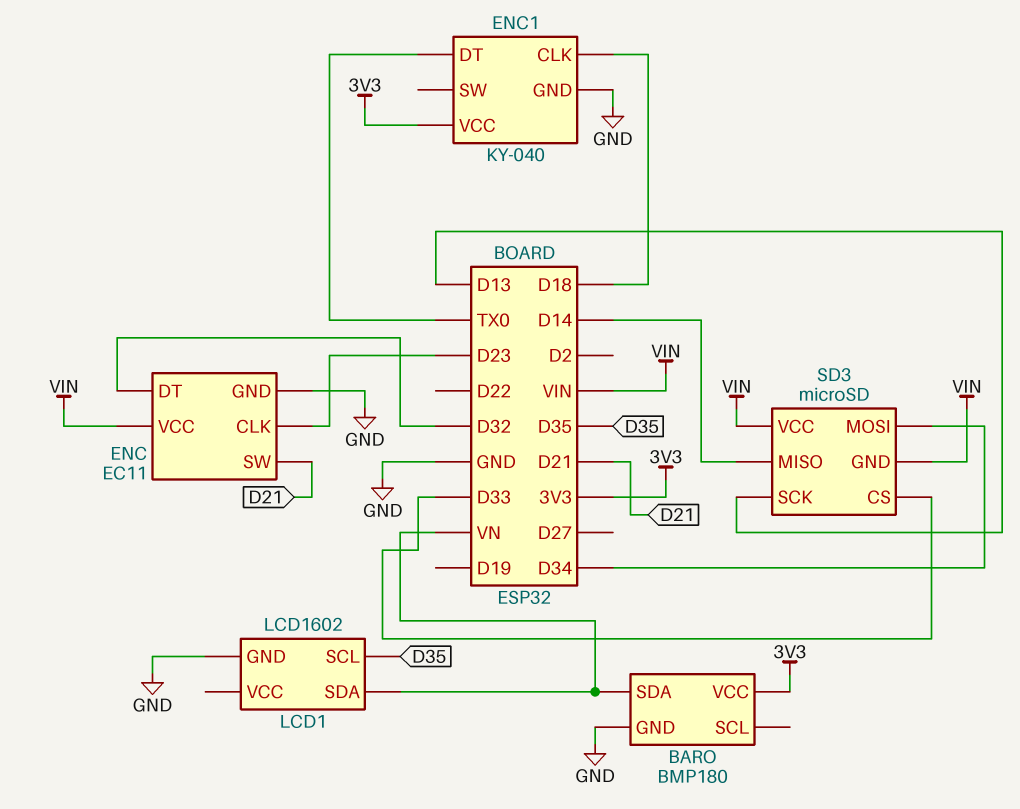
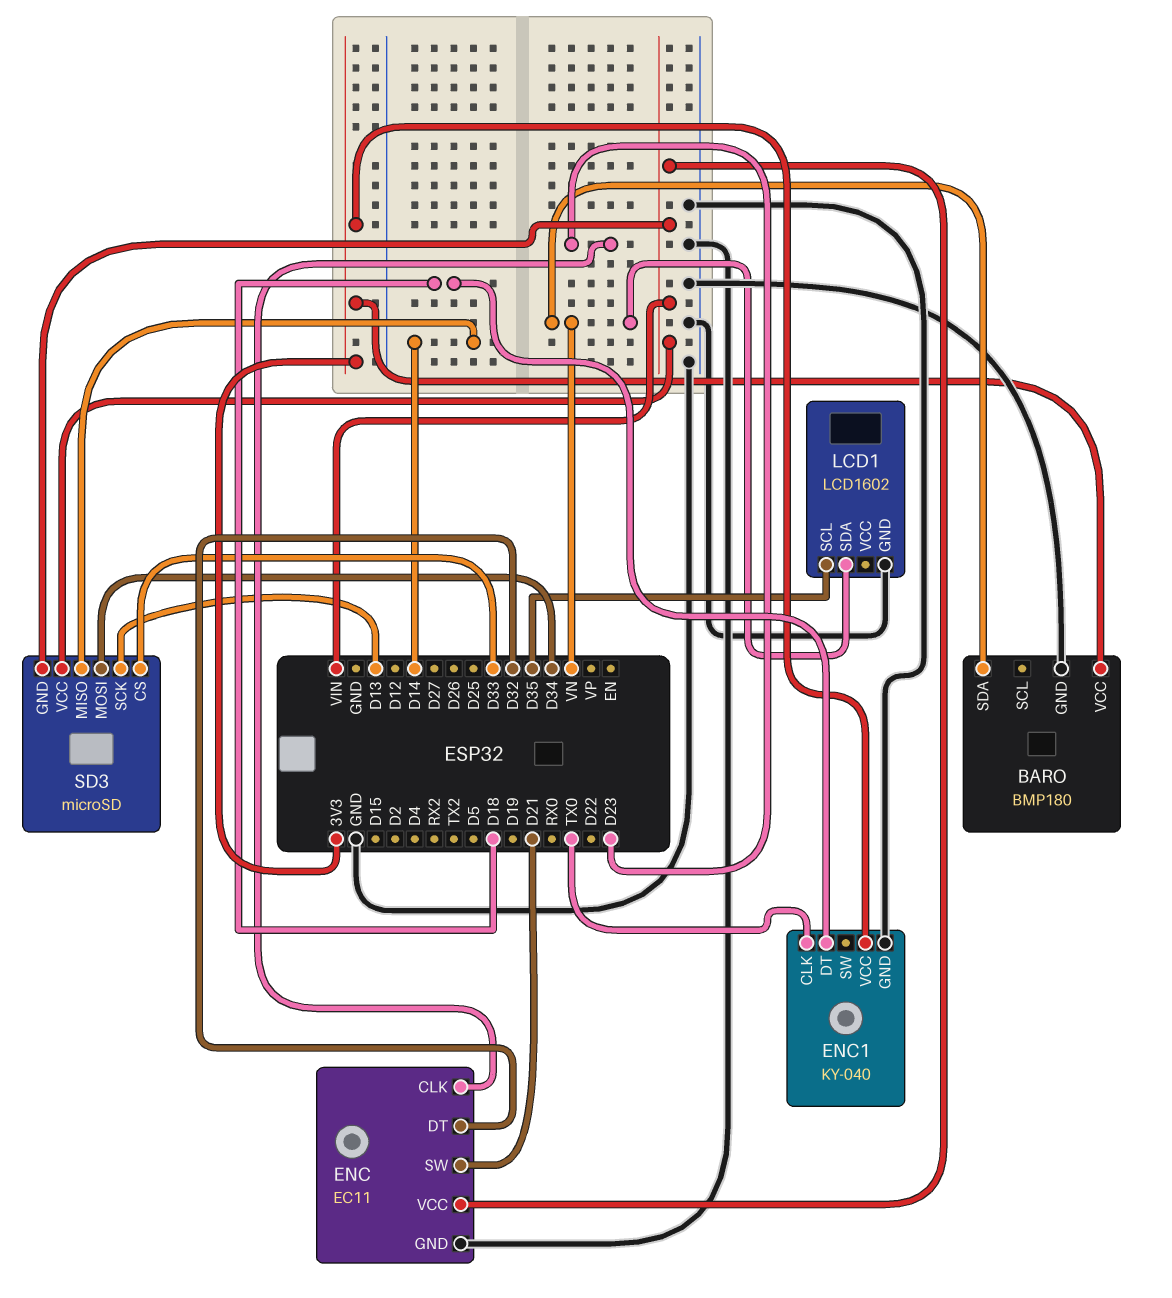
ENC1 pin CLK: D18 -> TX0
ENC1 pin DT: TX0 -> D18

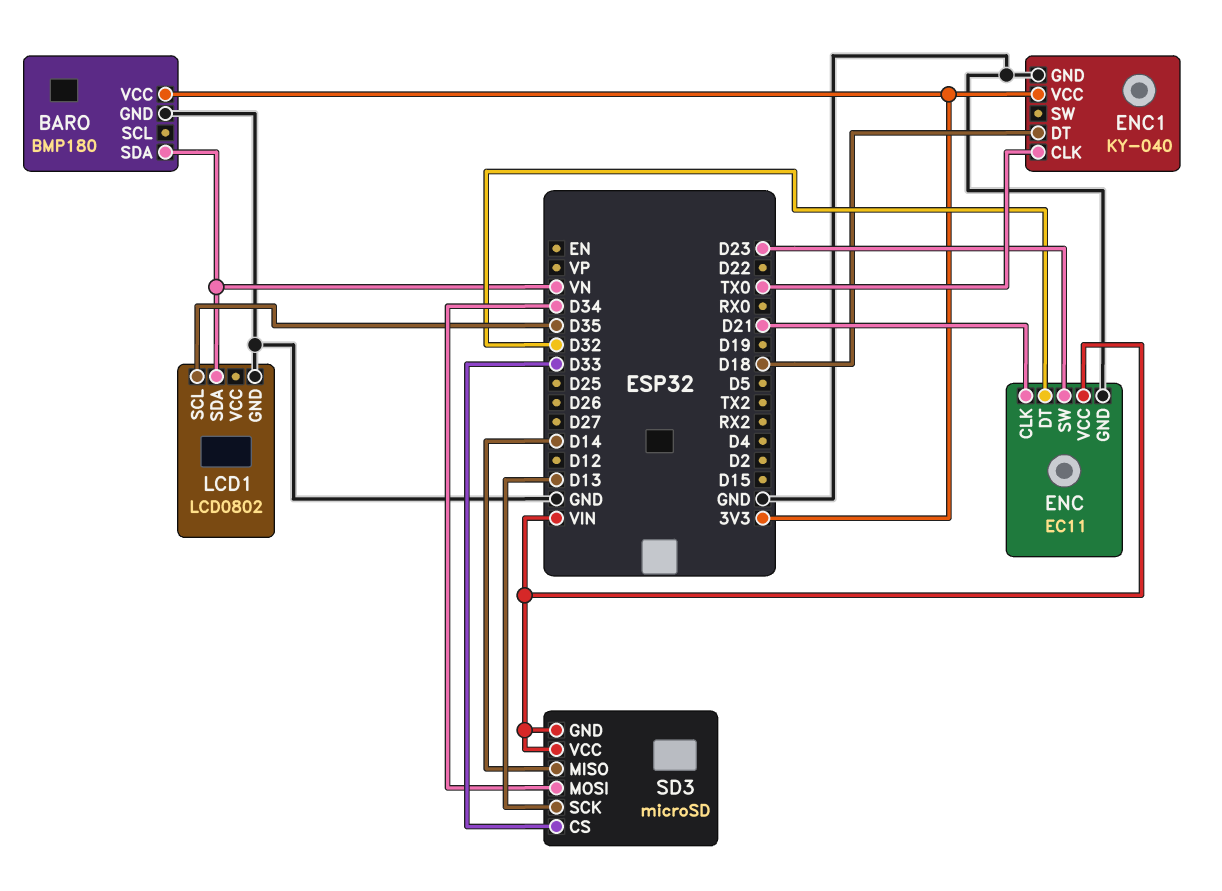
ENC pin CLK: D23 -> D21
ENC pin SW: D21 -> D23
LCD1: LCD1602 -> LCD0802

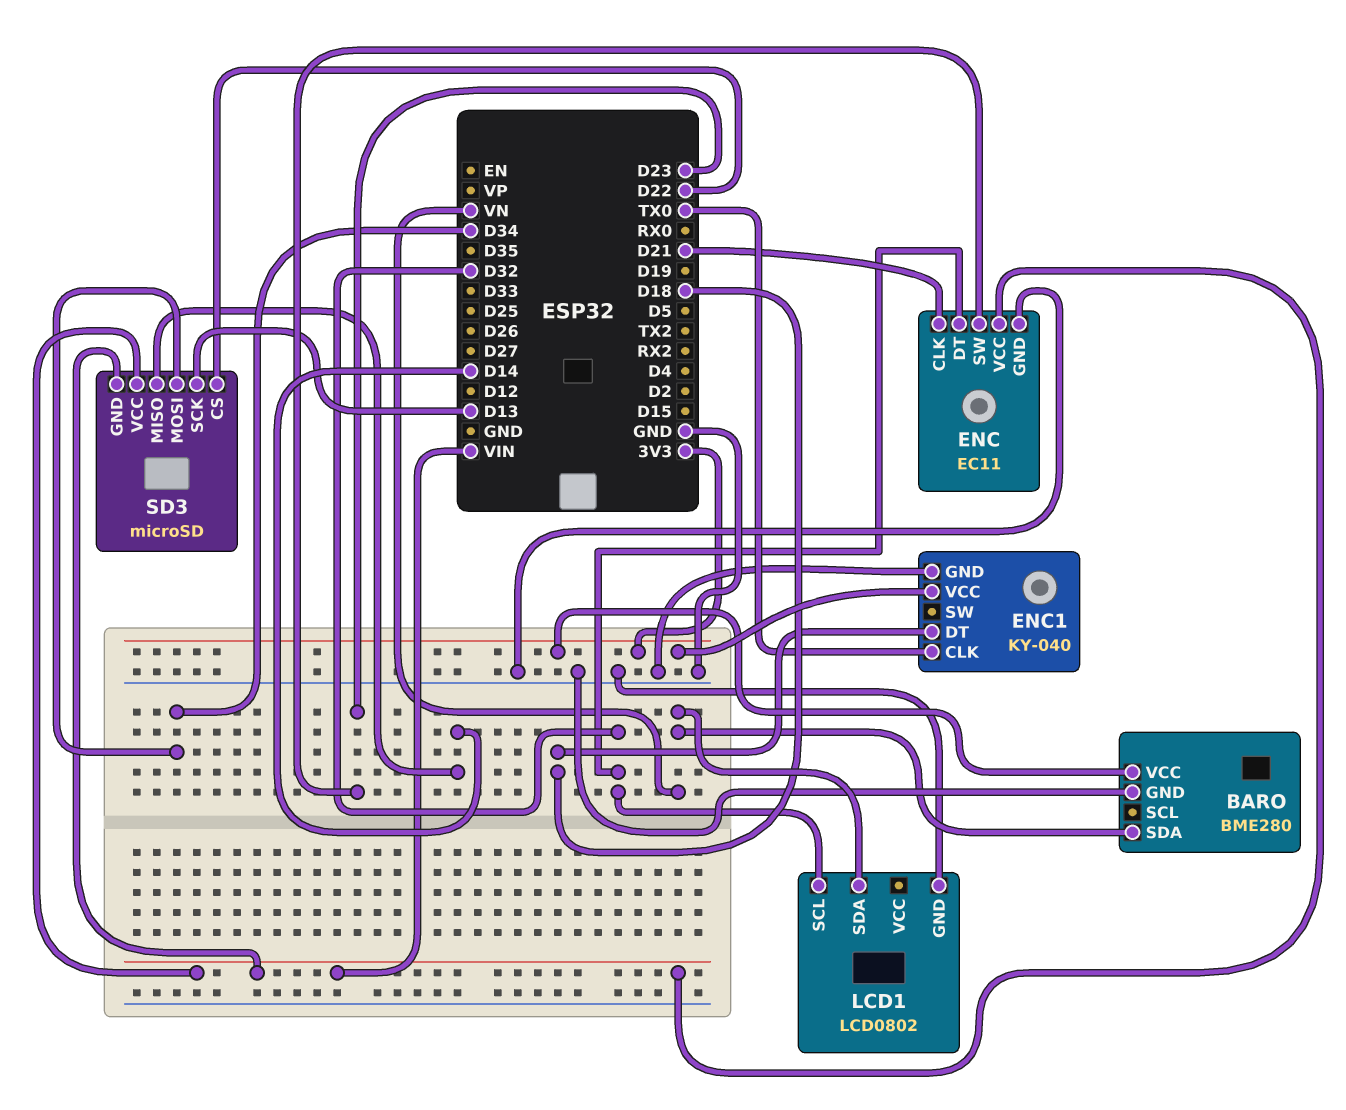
BARO: BMP180 -> BME280
LCD1 pin SCL: D35 -> D32
SD3 pin CS: D33 -> D22

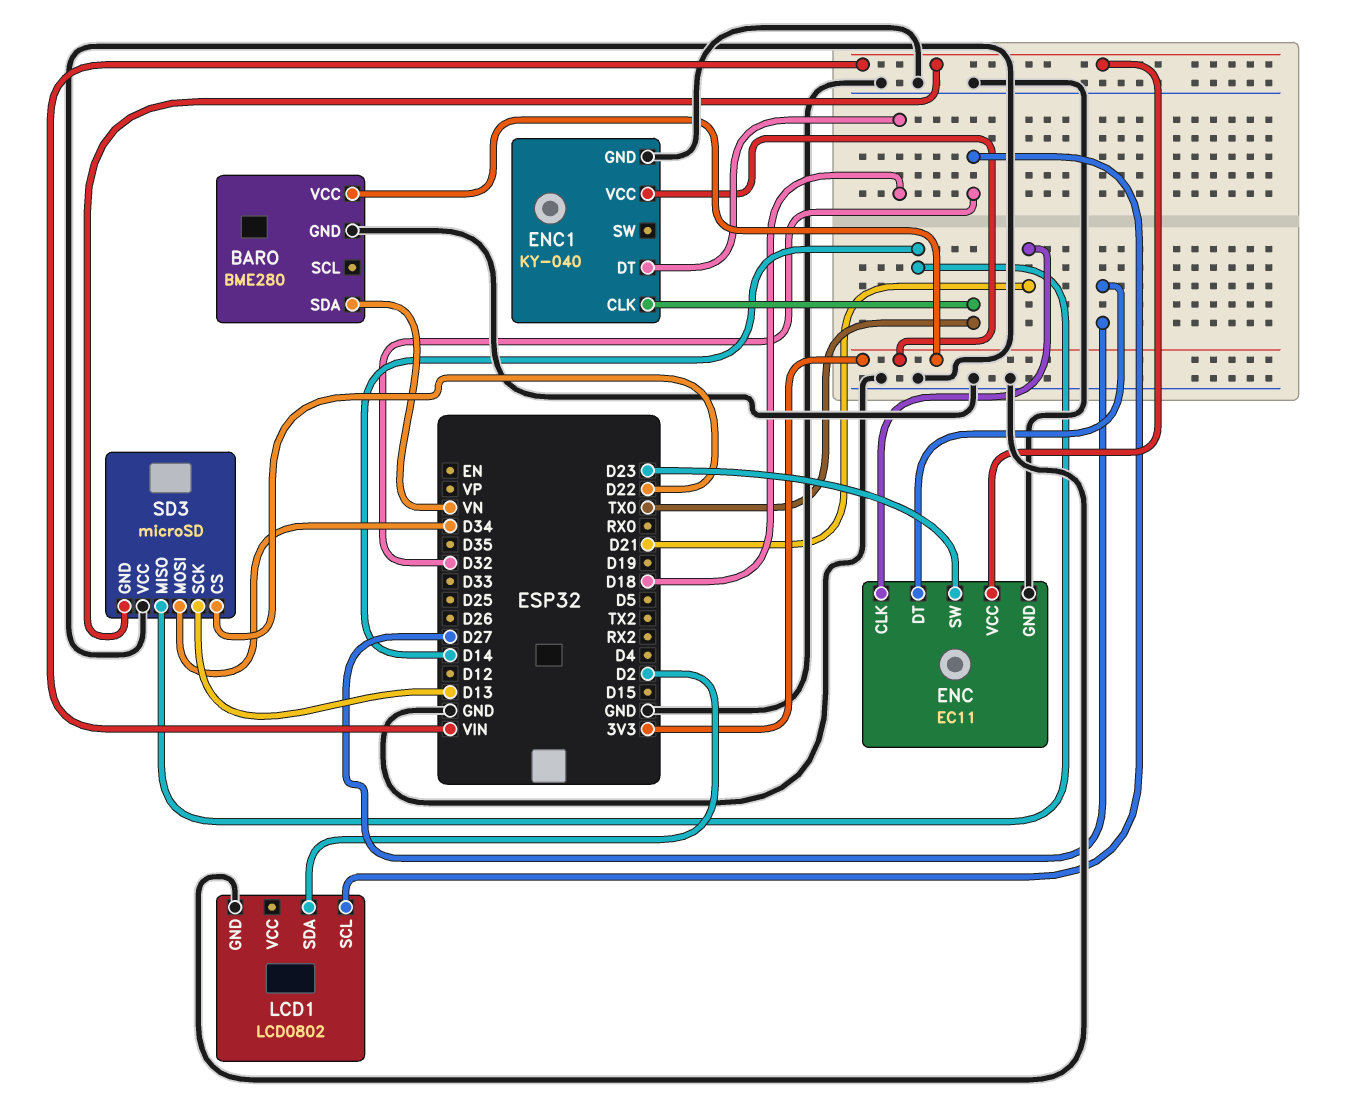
ENC pin DT: D32 -> D27
LCD1 pin SDA: VN -> D2
SD3 pin VCC: VIN -> GND

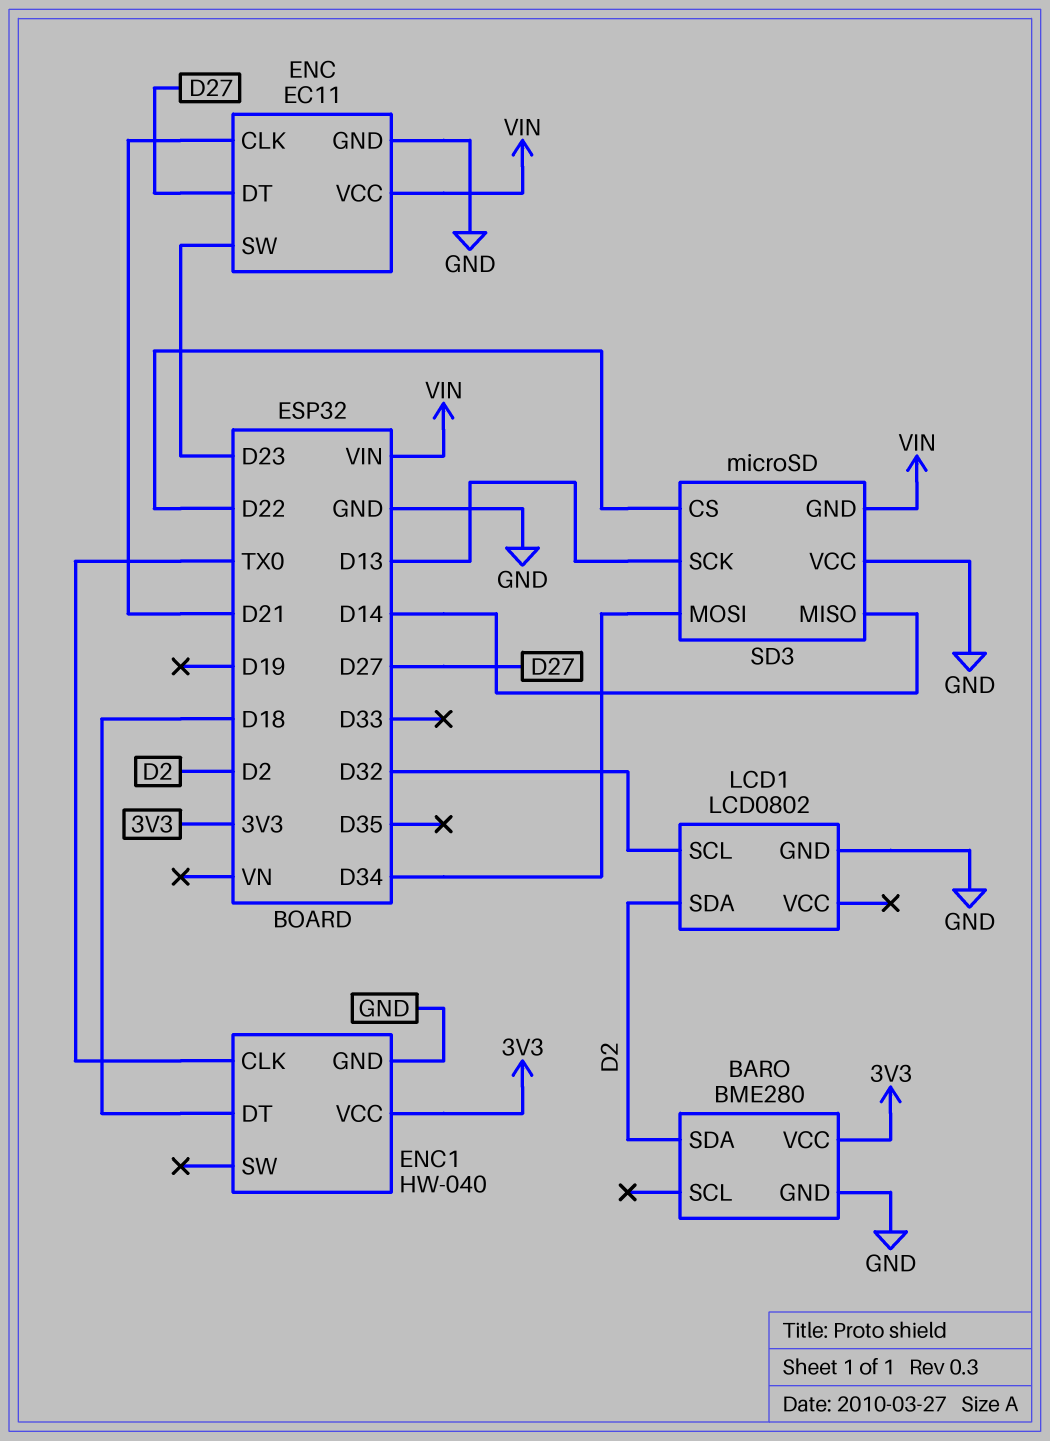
BARO pin SDA: VN -> D2
ENC1: KY-040 -> HW-040

